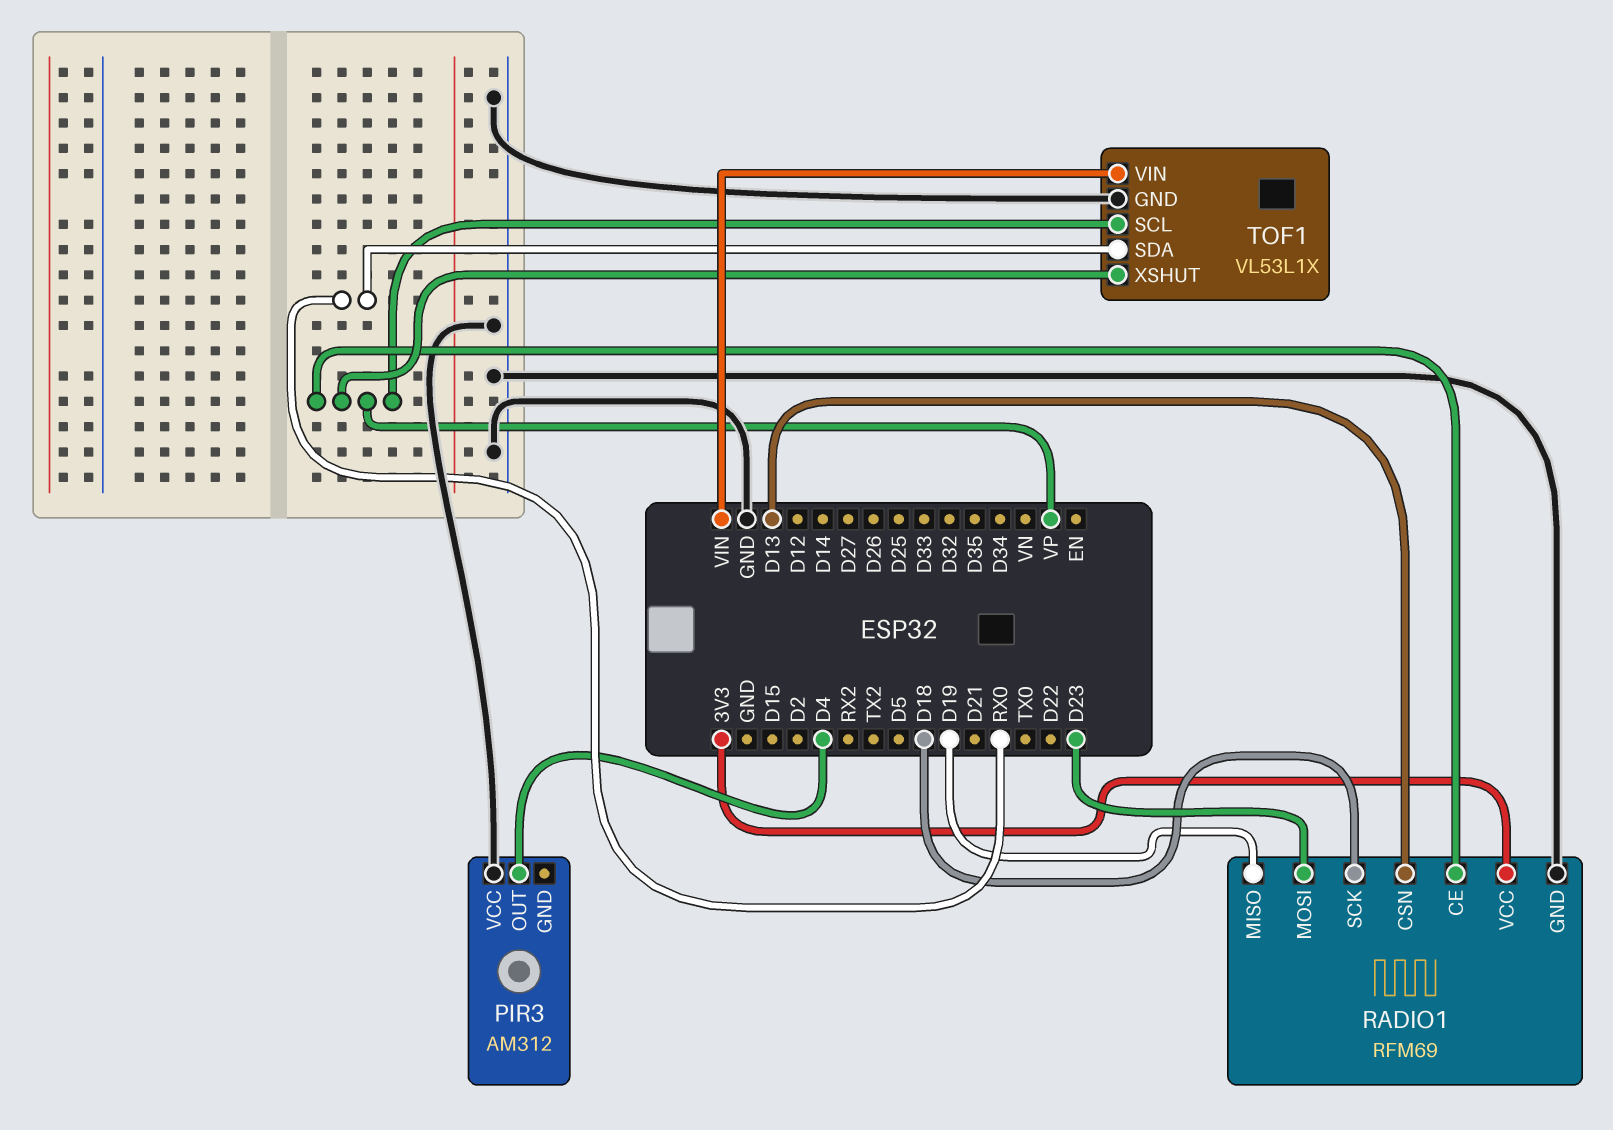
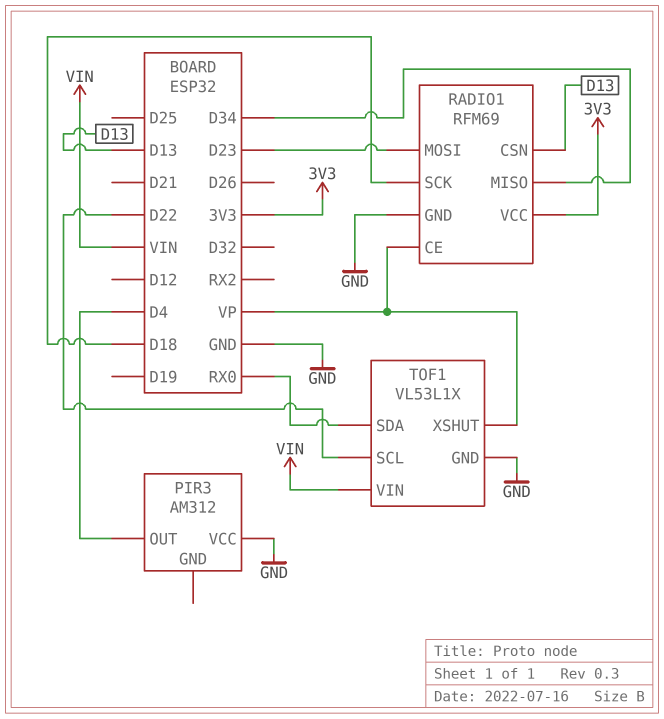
RADIO1 pin MISO: D19 -> D34
TOF1 pin SCL: VP -> D22

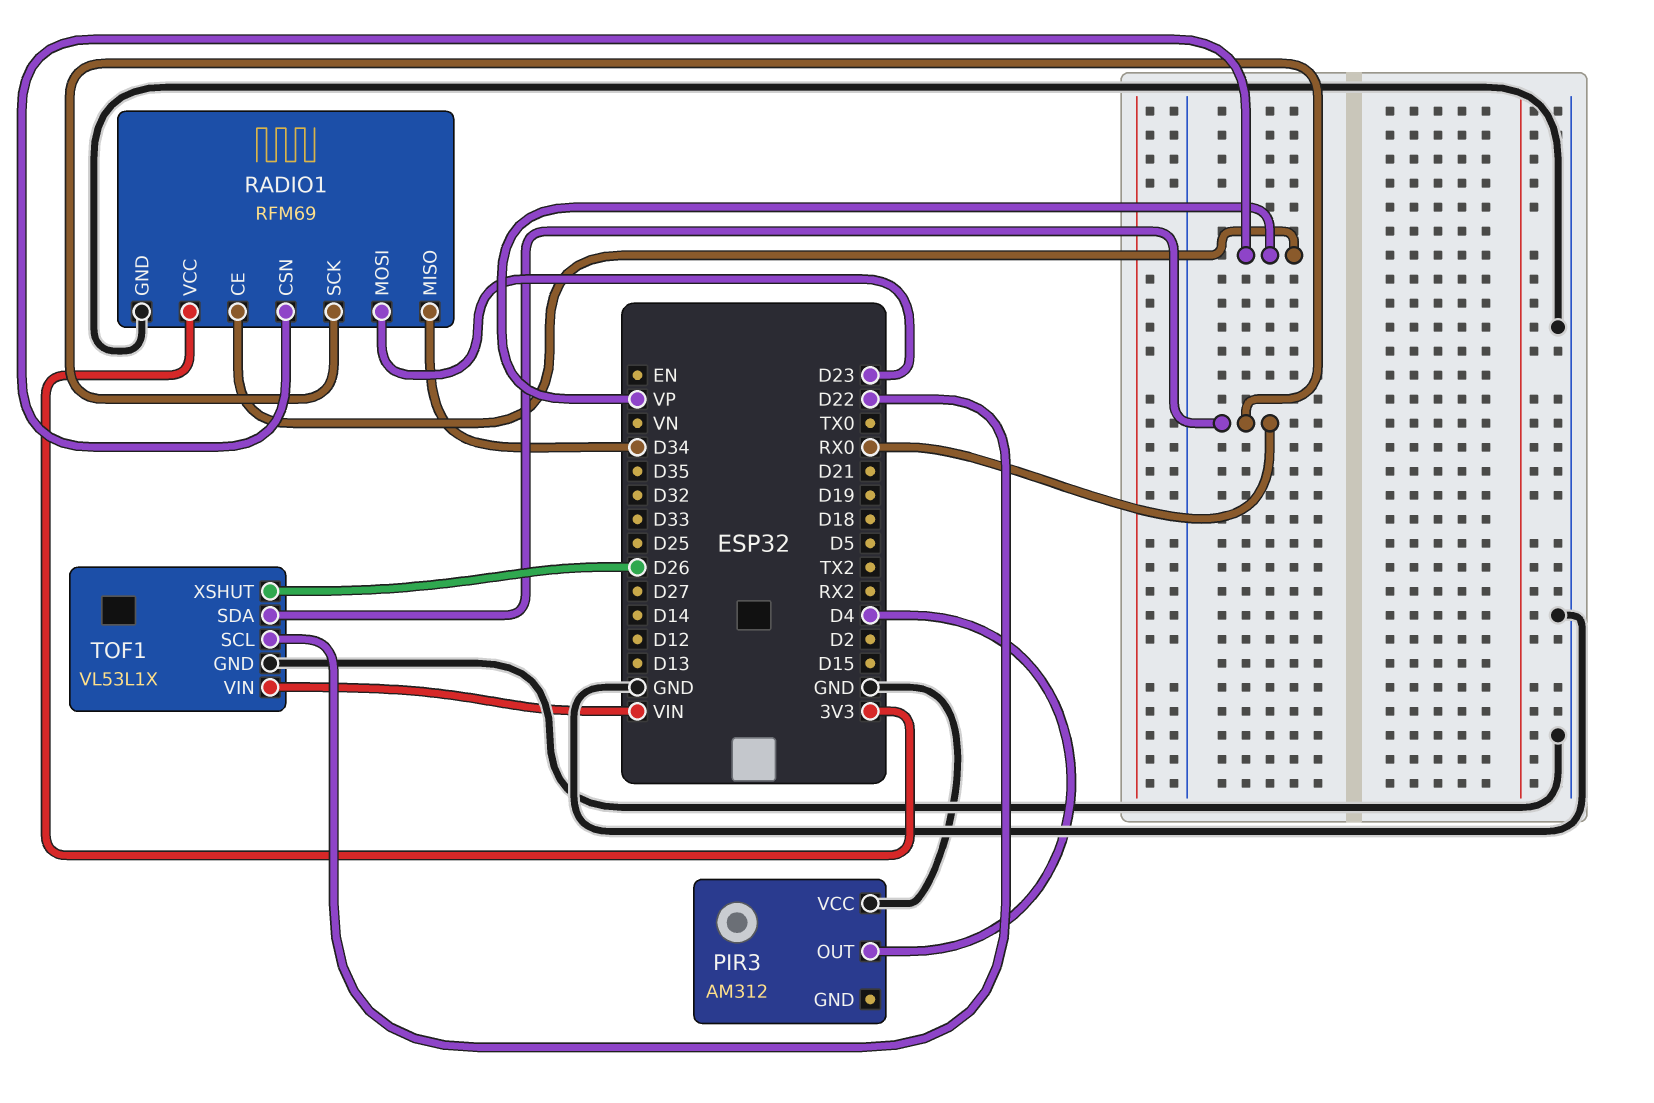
RADIO1 pin CSN: D13 -> VP
RADIO1 pin SCK: D18 -> RX0
TOF1 pin XSHUT: VP -> D26

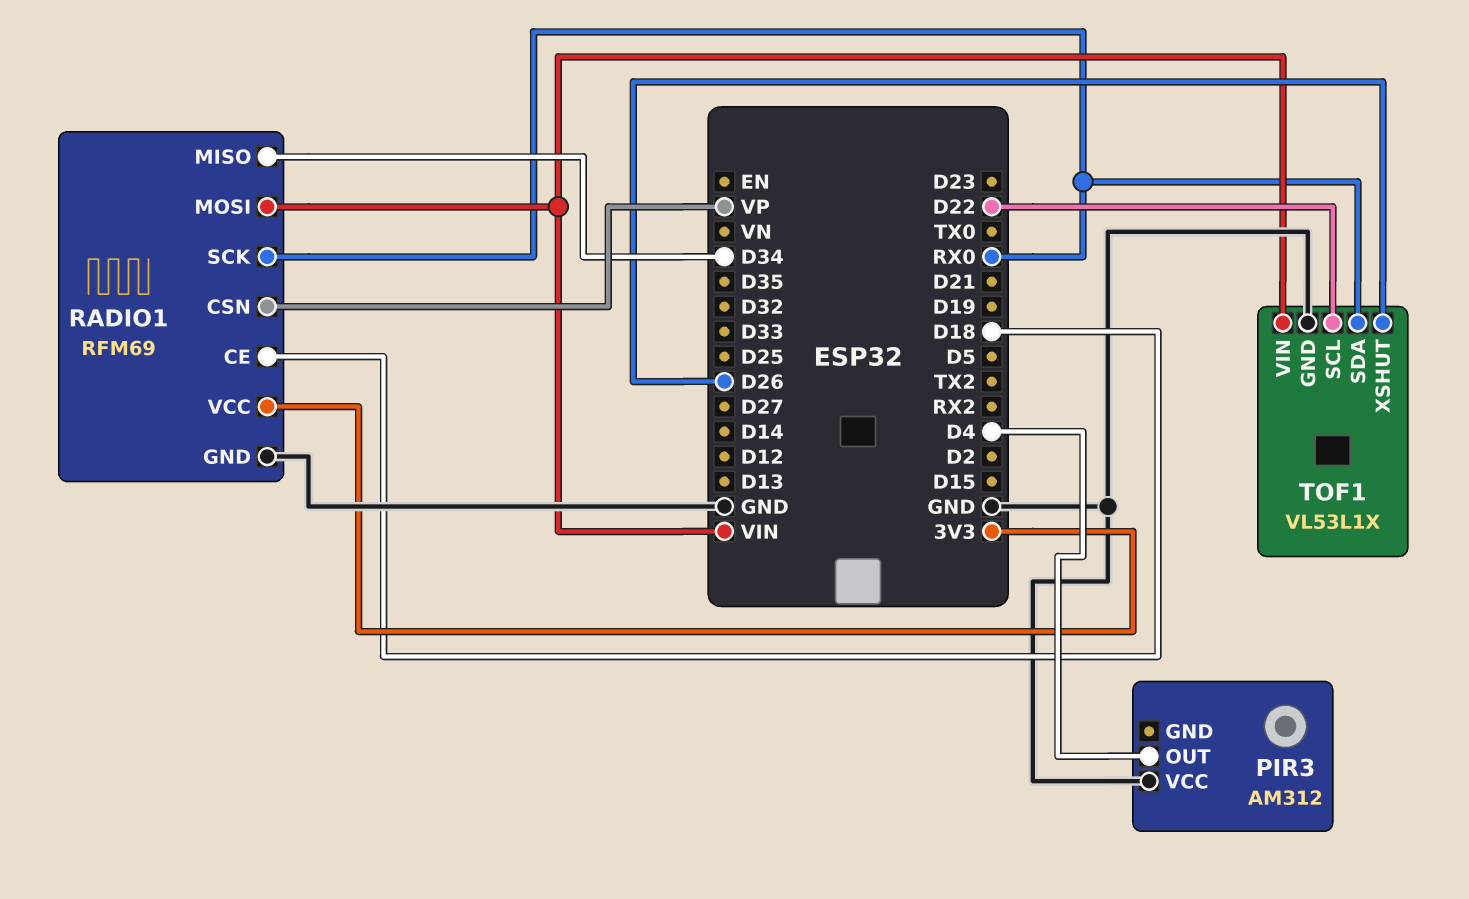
RADIO1 pin CE: VP -> D18
RADIO1 pin MOSI: D23 -> VIN

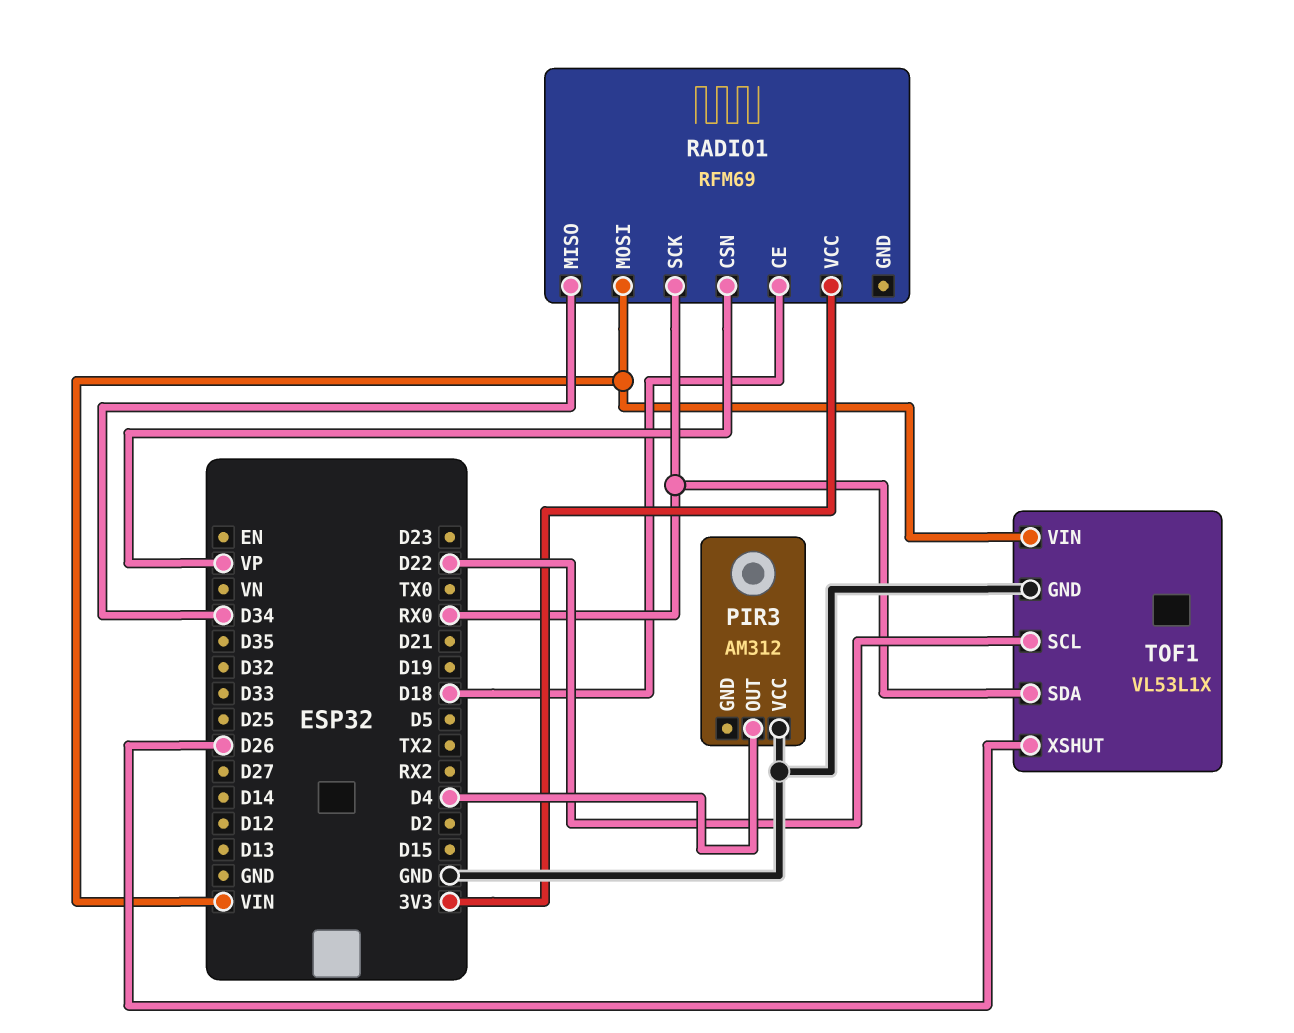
RADIO1 pin GND: GND -> none

